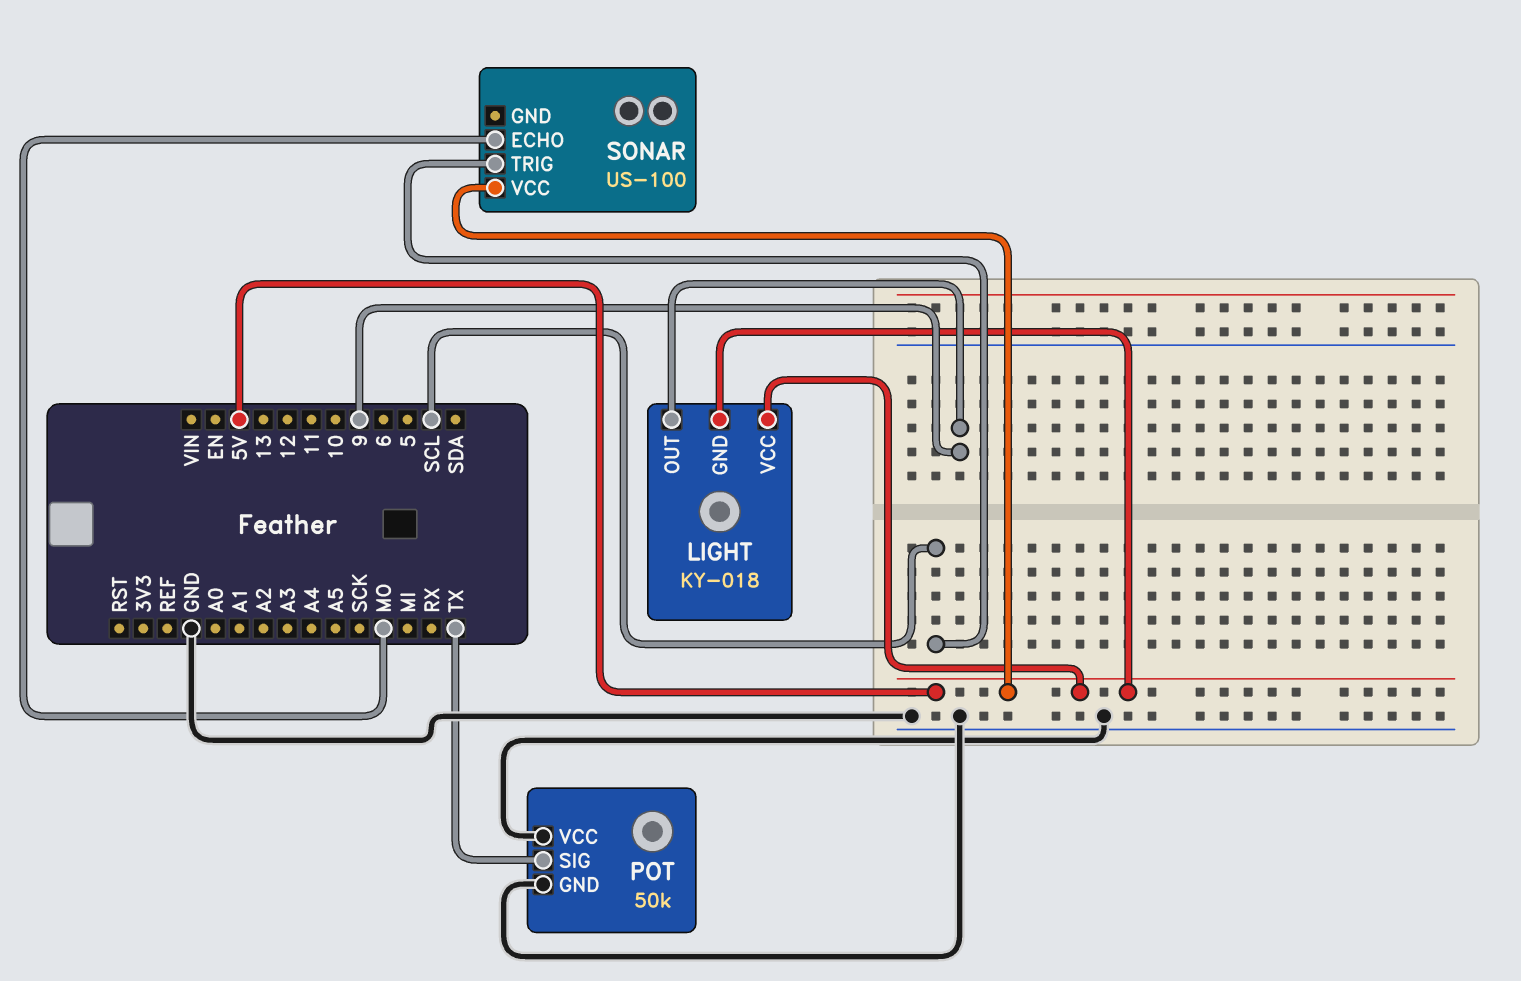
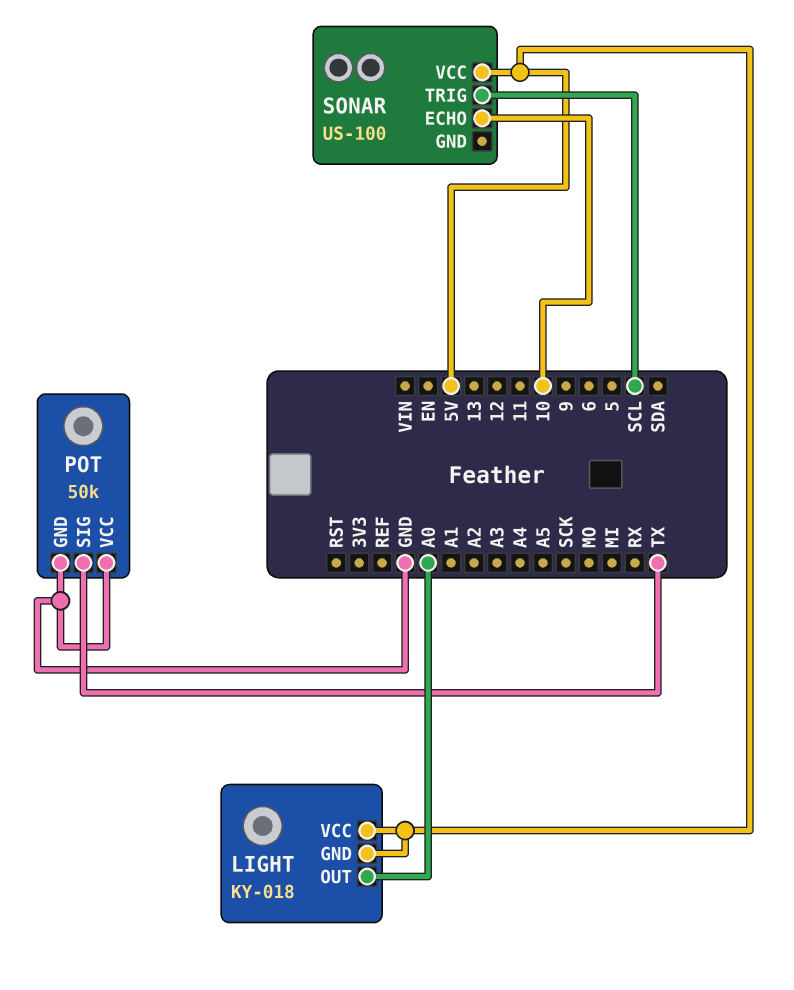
LIGHT pin OUT: 9 -> A0
SONAR pin ECHO: MO -> 10

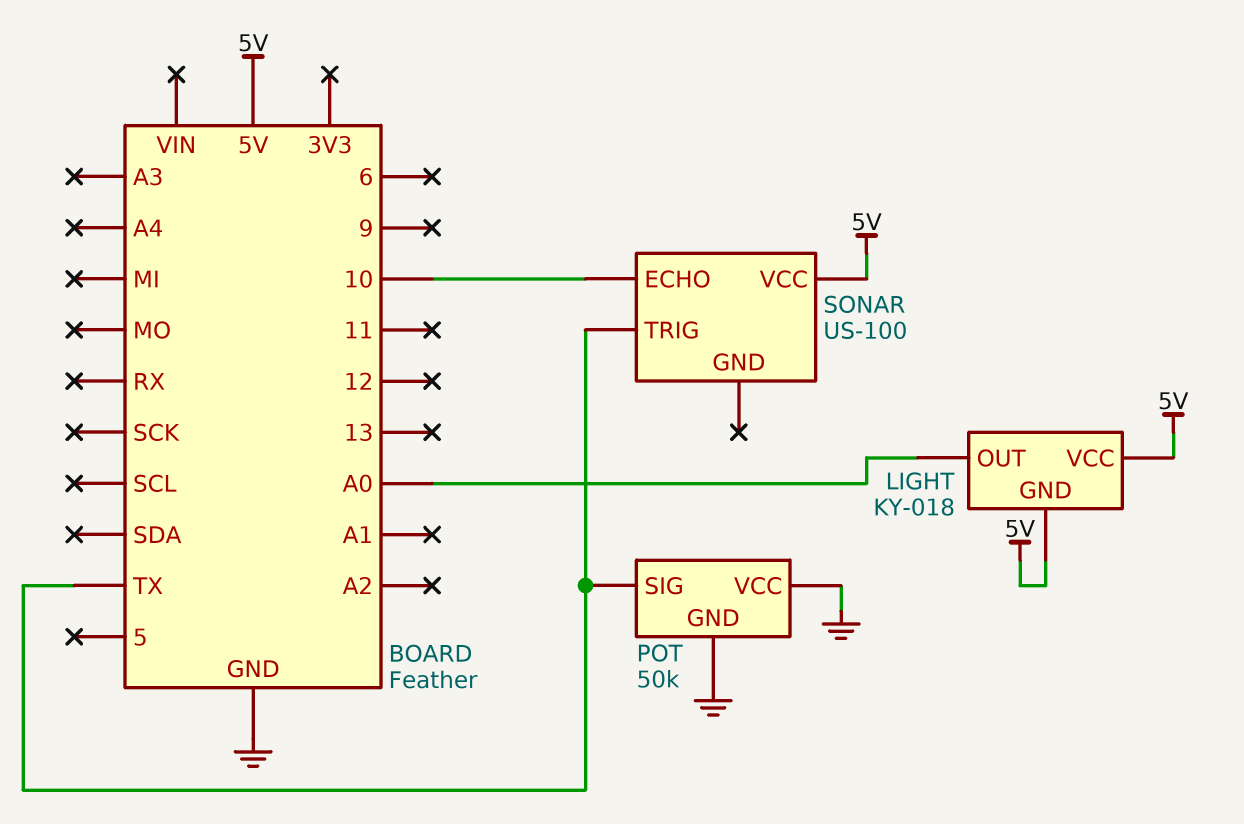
SONAR pin TRIG: SCL -> TX

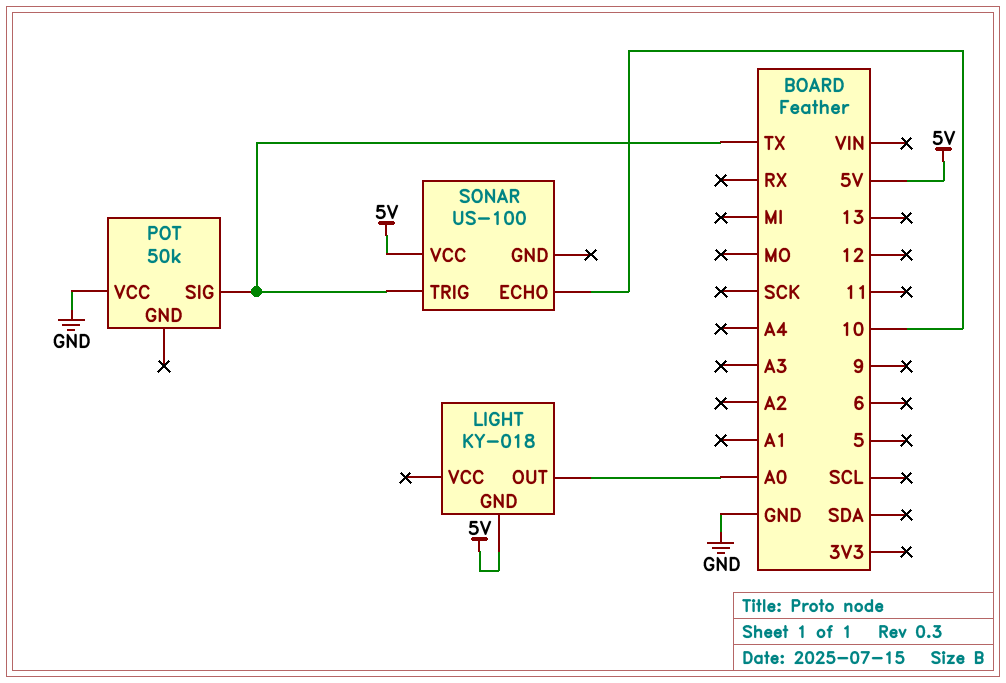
LIGHT pin VCC: 5V -> none
POT pin GND: GND -> none

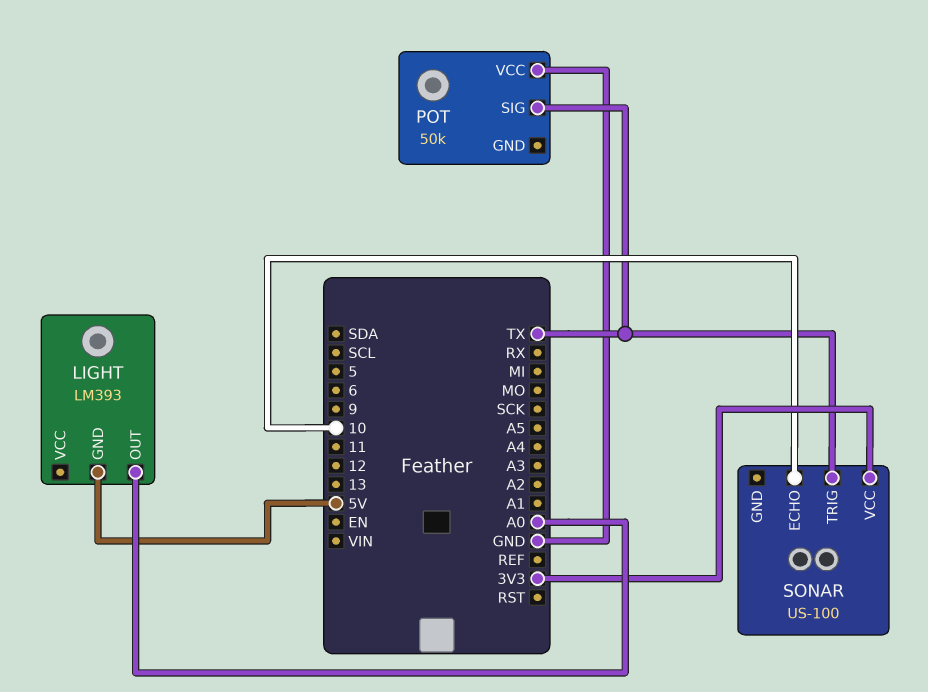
LIGHT: KY-018 -> LM393
SONAR pin VCC: 5V -> 3V3

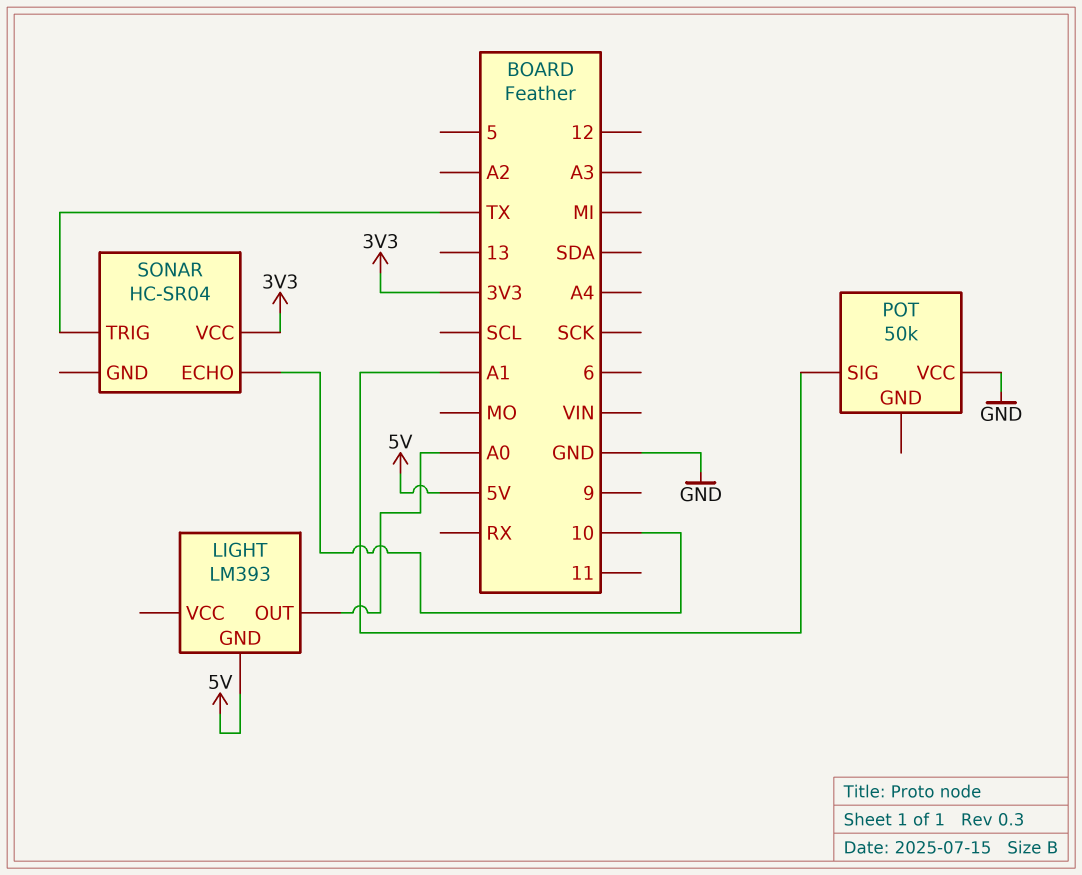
POT pin SIG: TX -> A1
SONAR: US-100 -> HC-SR04

